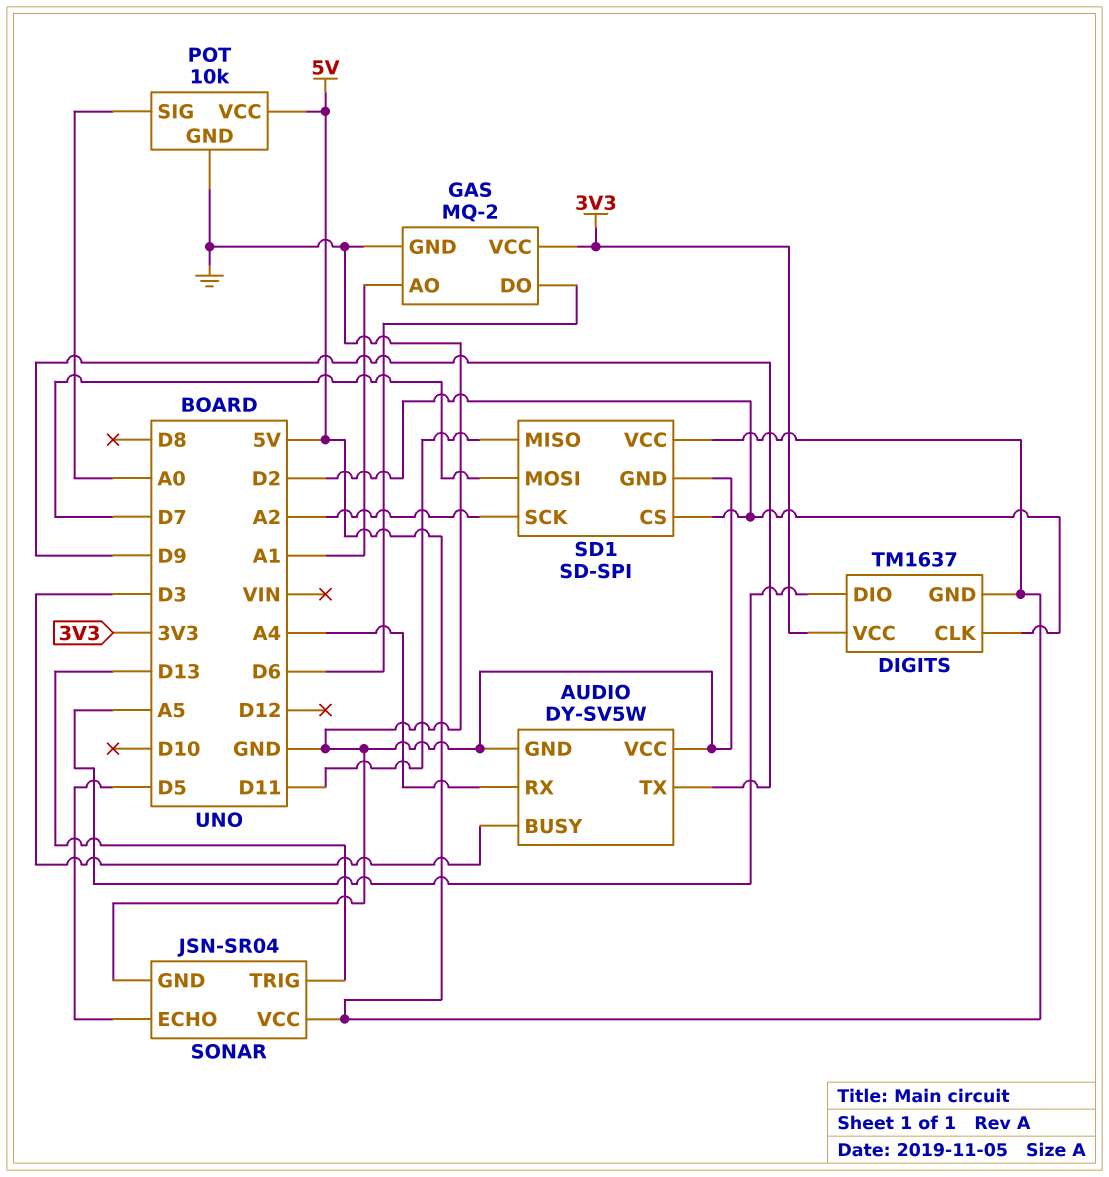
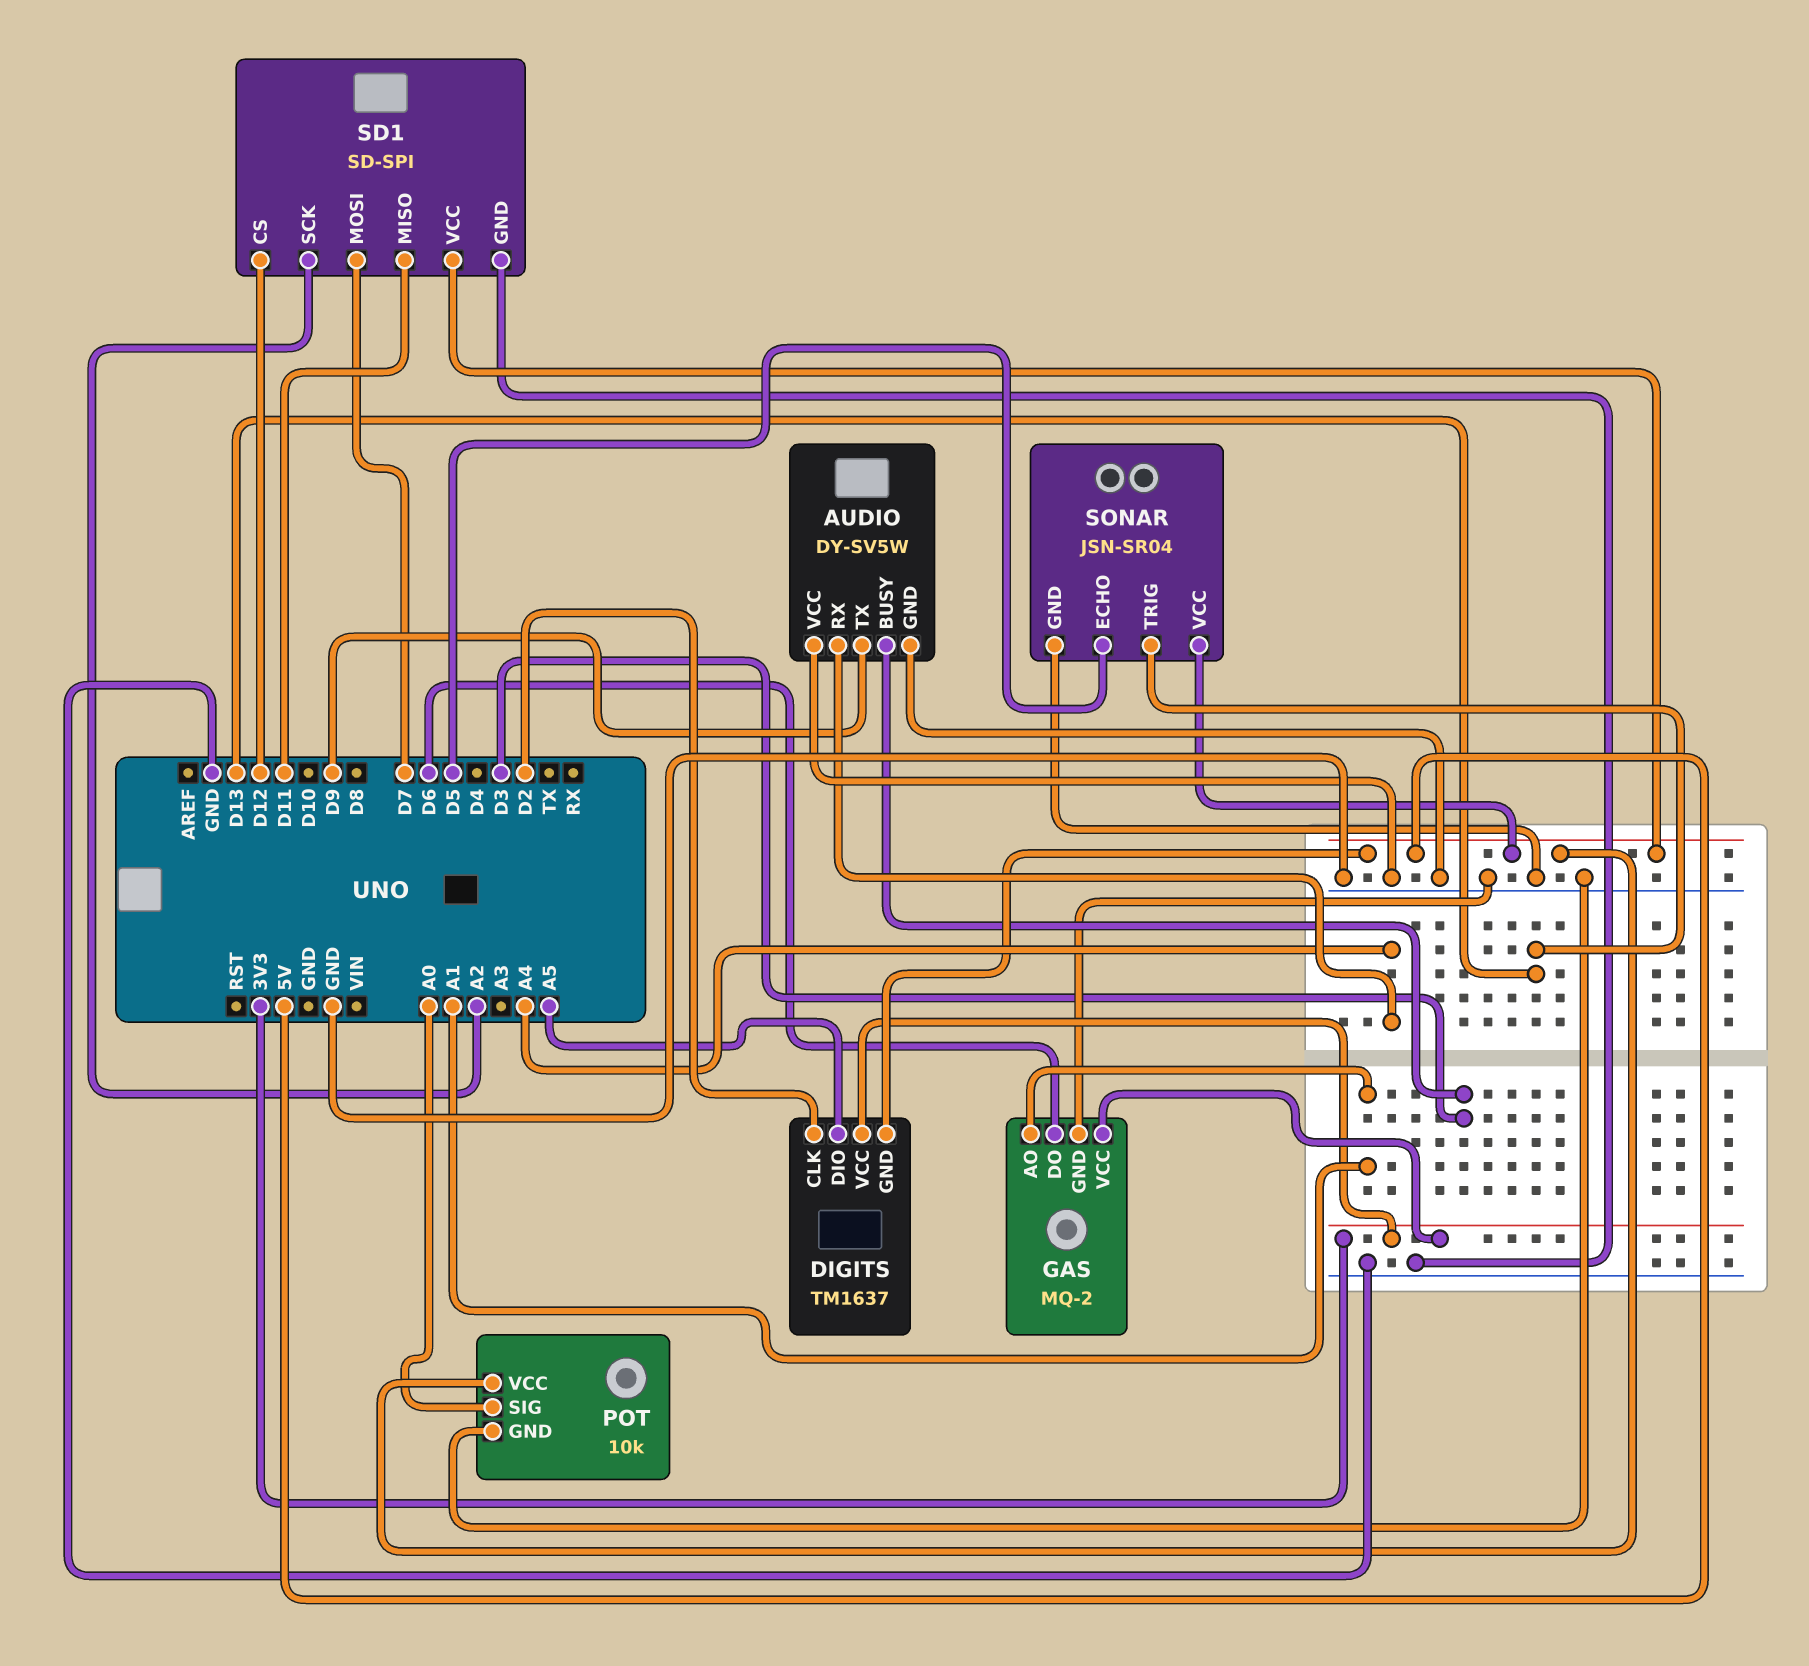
SD1 pin CS: D2 -> D12

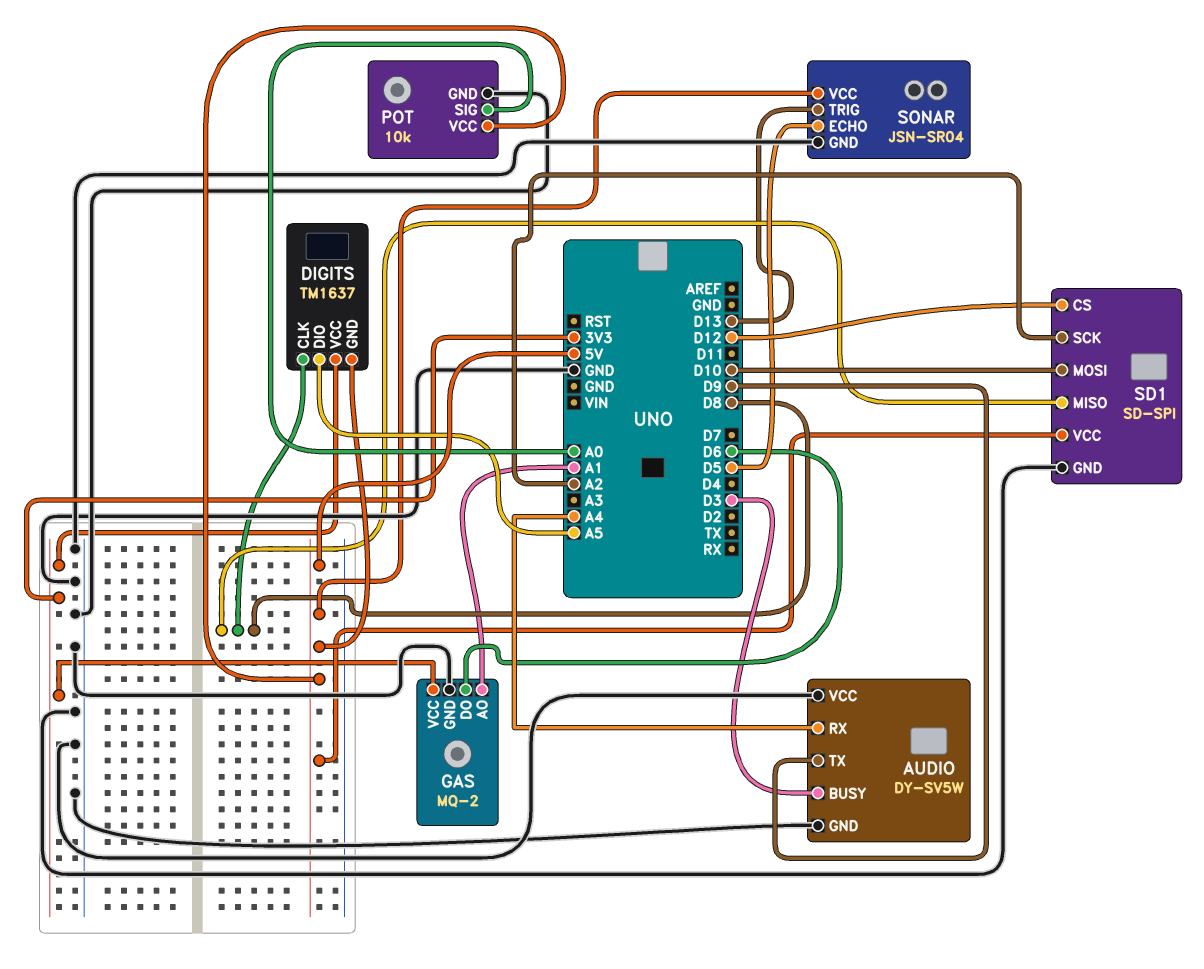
DIGITS pin CLK: D2 -> D8
SD1 pin MISO: D11 -> D8
SD1 pin MOSI: D7 -> D10

